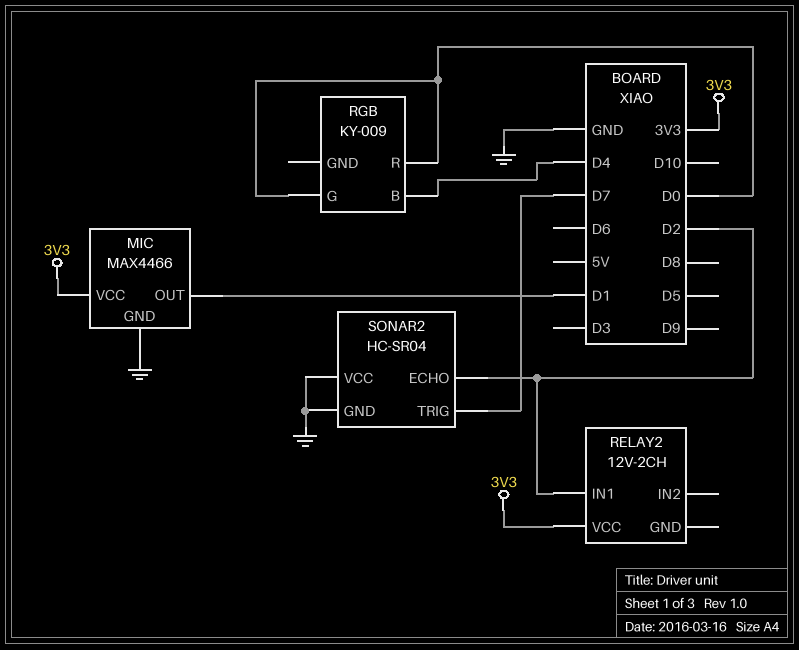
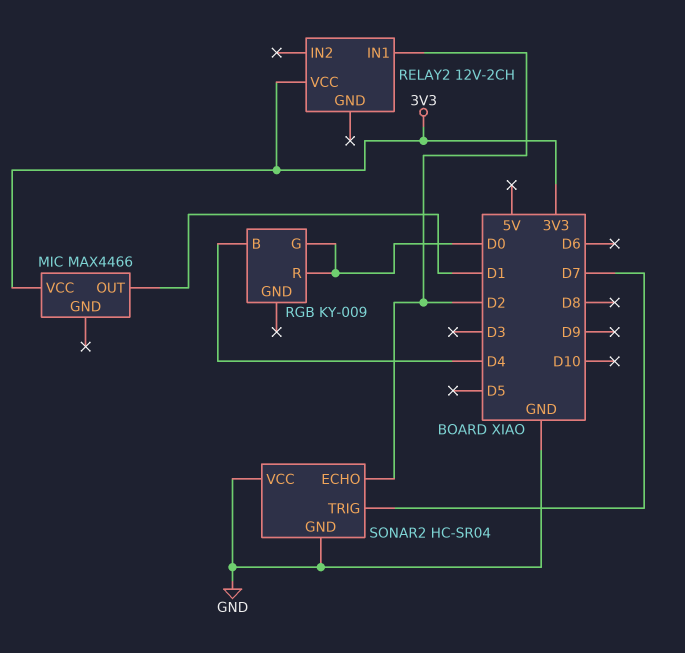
MIC pin GND: GND -> none

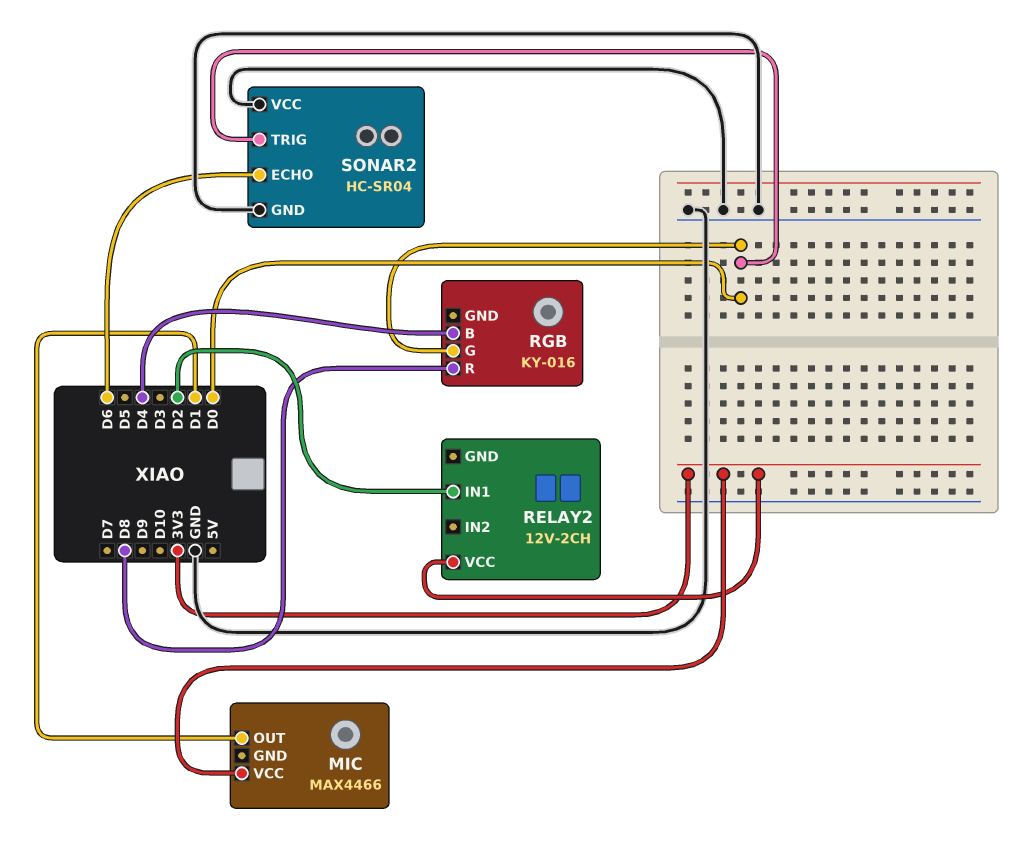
RGB: KY-009 -> KY-016
RGB pin R: D0 -> D8
SONAR2 pin ECHO: D2 -> D6
SONAR2 pin TRIG: D7 -> D0

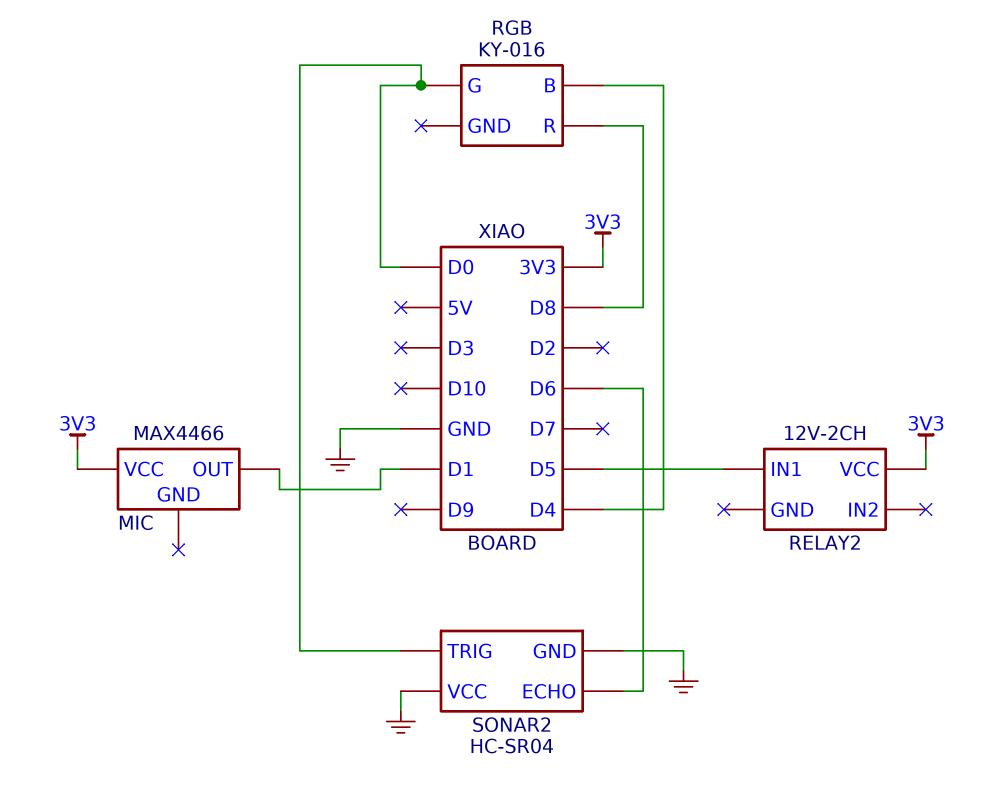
RELAY2 pin IN1: D2 -> D5

